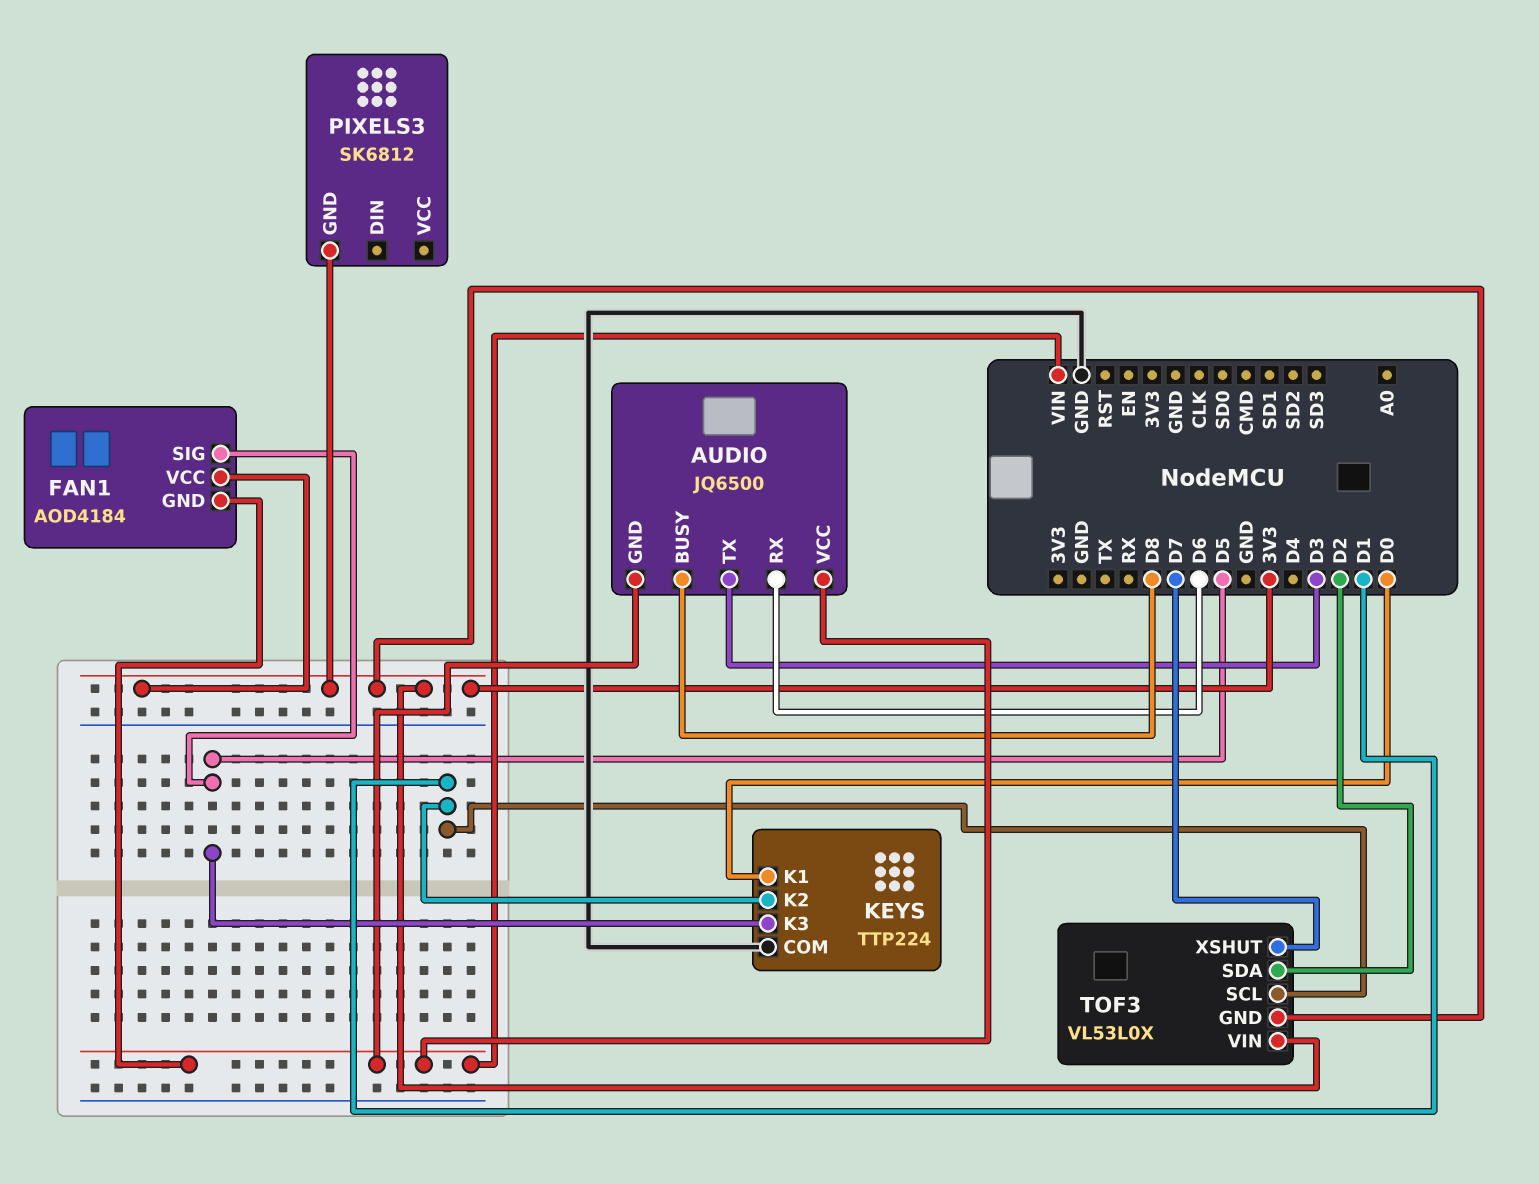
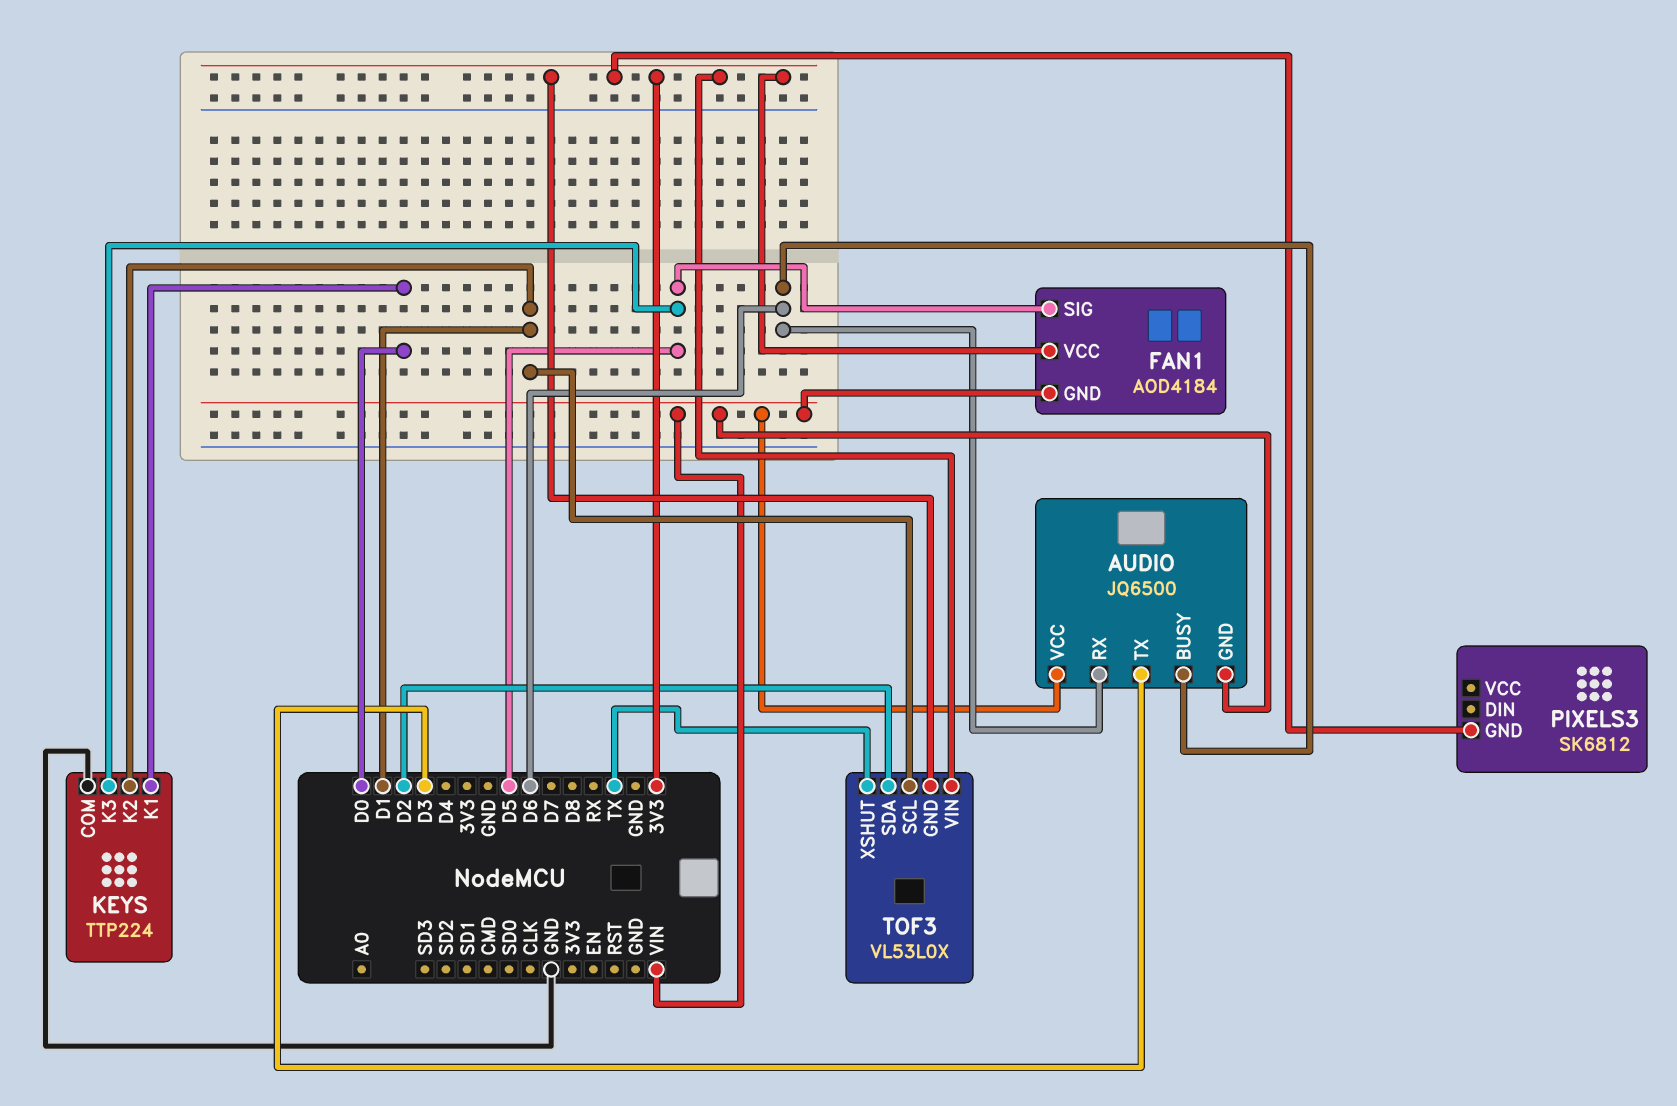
AUDIO pin BUSY: D8 -> D6
TOF3 pin XSHUT: D7 -> TX

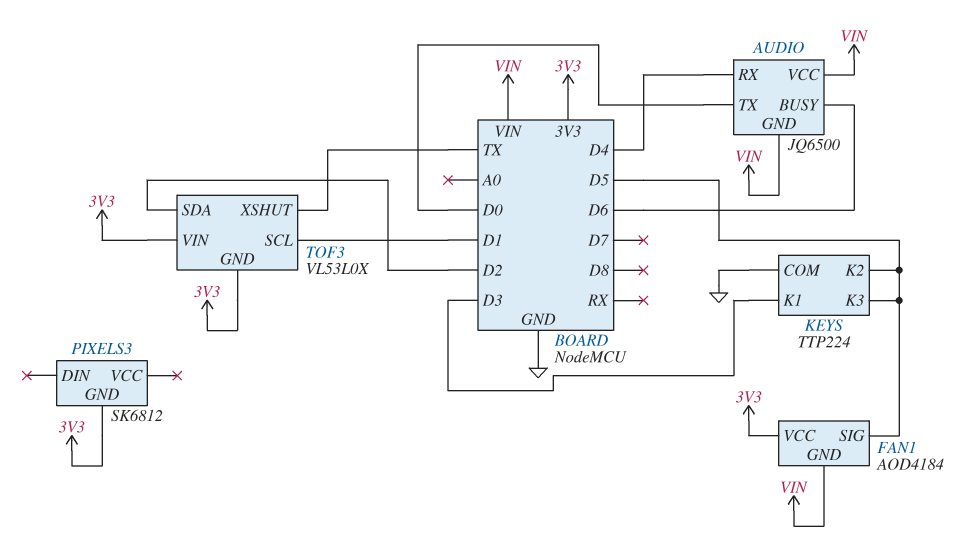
AUDIO pin RX: D6 -> D4
AUDIO pin TX: D3 -> D0
KEYS pin K1: D0 -> D3
KEYS pin K2: D1 -> D5

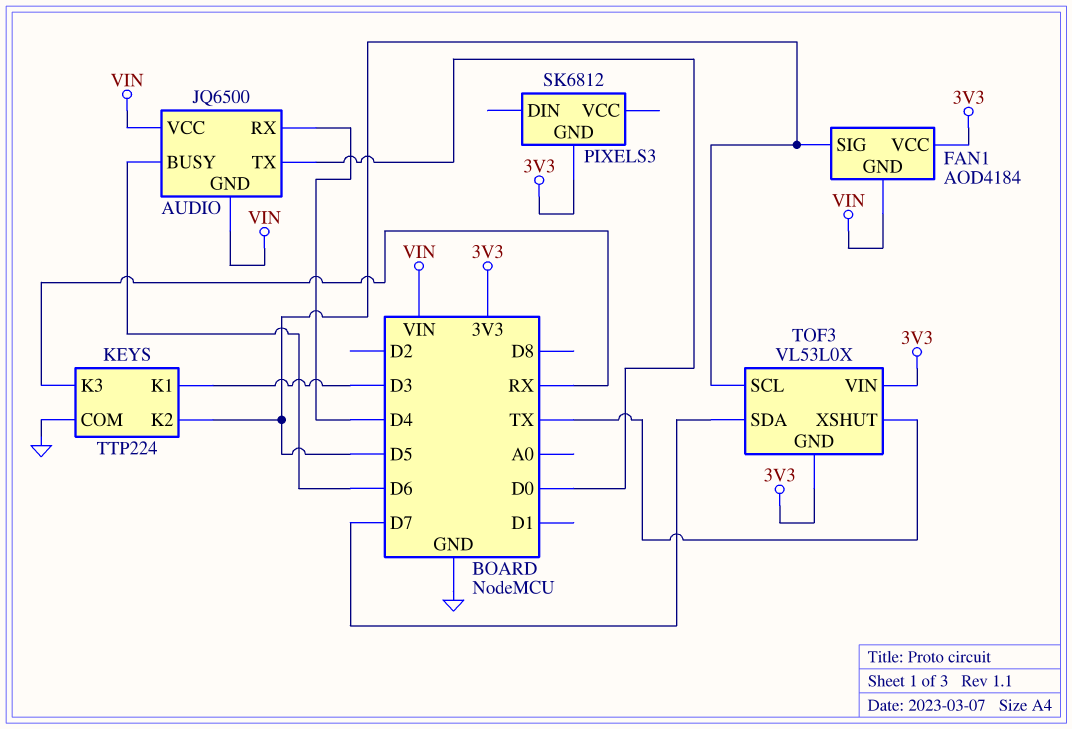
KEYS pin K3: D5 -> RX
TOF3 pin SCL: D1 -> D5
TOF3 pin SDA: D2 -> D7

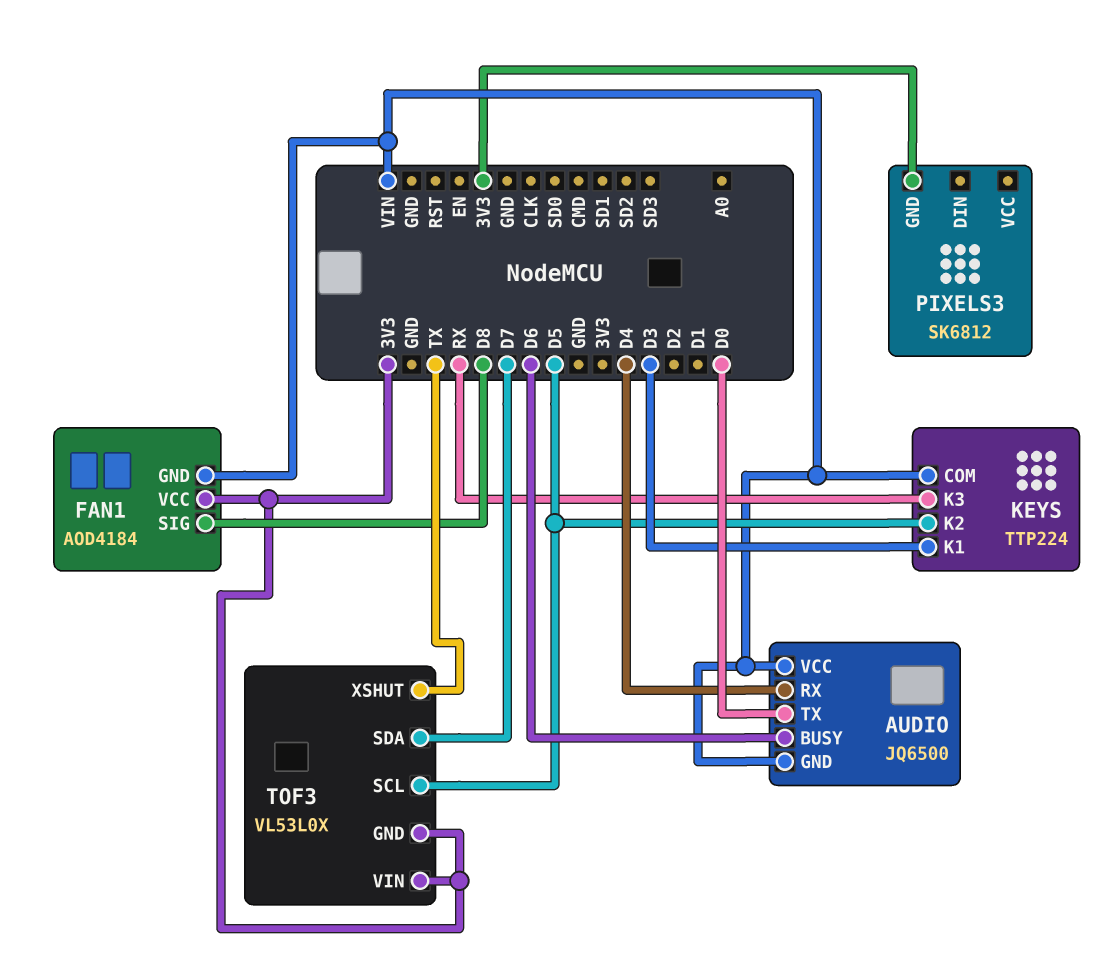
FAN1 pin SIG: D5 -> D8
KEYS pin COM: GND -> VIN

